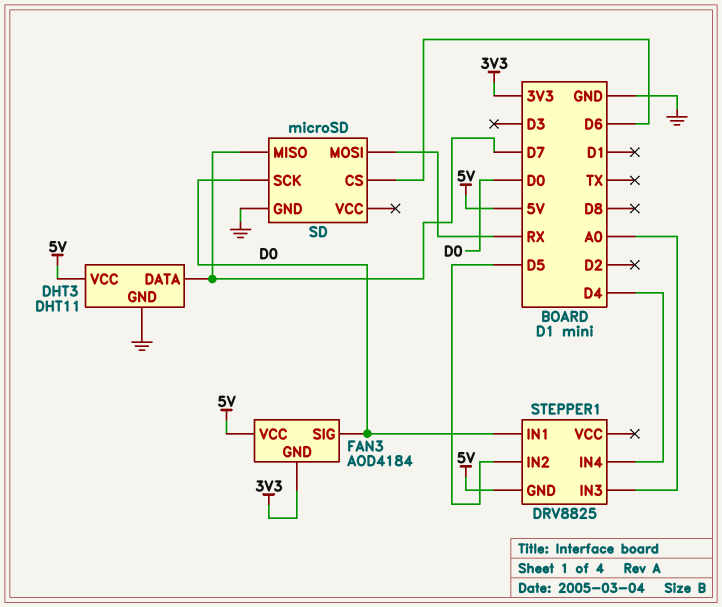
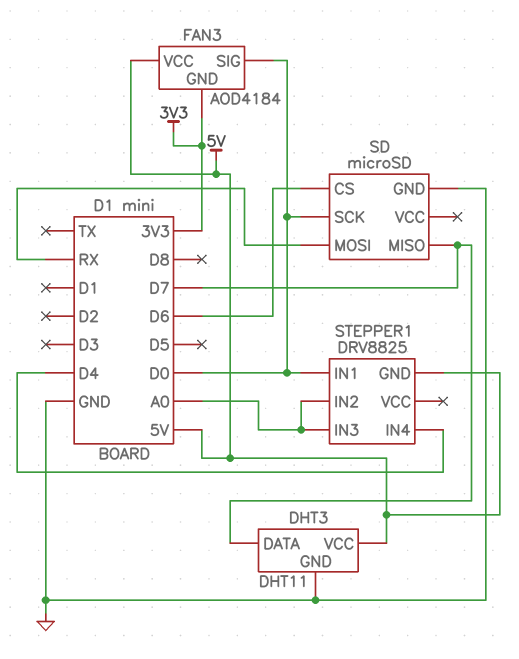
STEPPER1 pin IN2: D5 -> A0

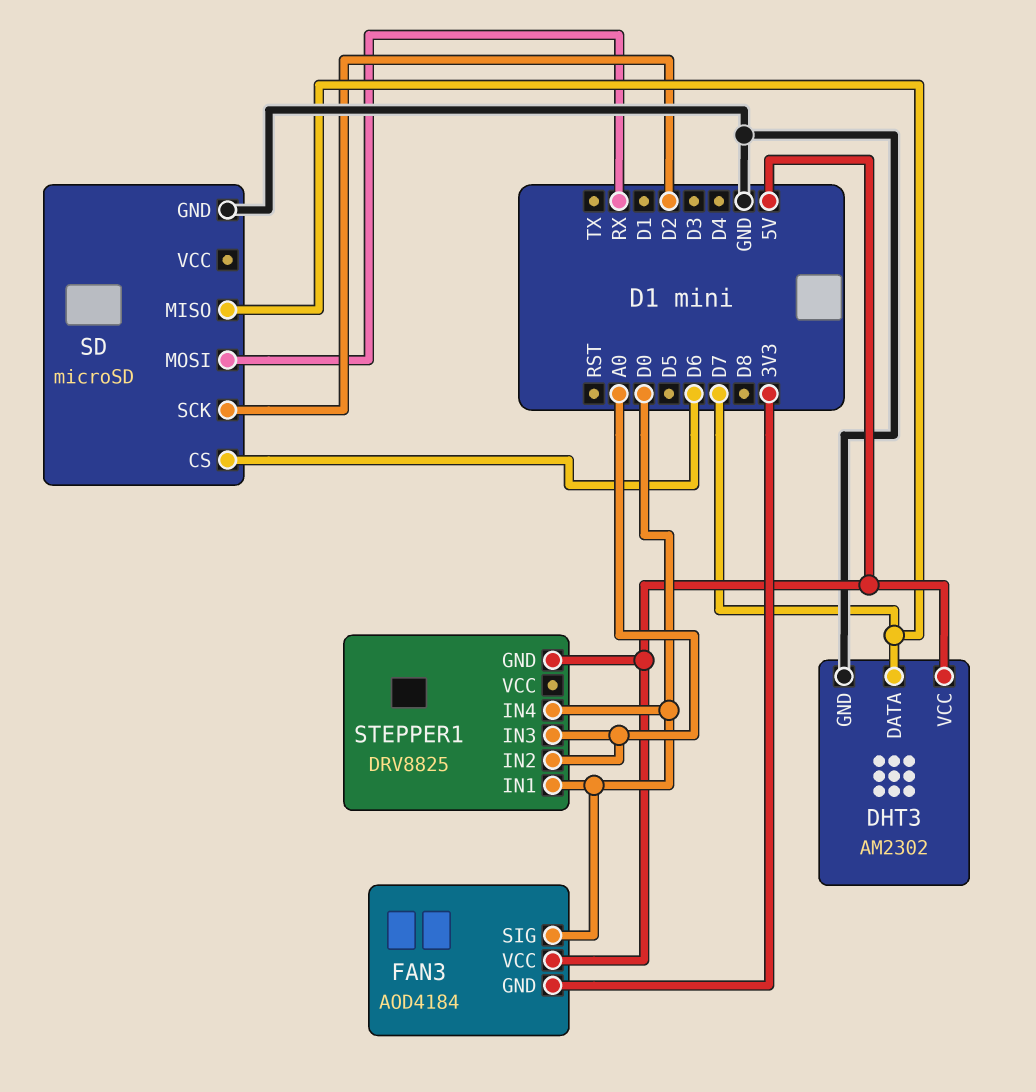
DHT3: DHT11 -> AM2302
SD pin SCK: D0 -> D2
STEPPER1 pin IN4: D4 -> D0

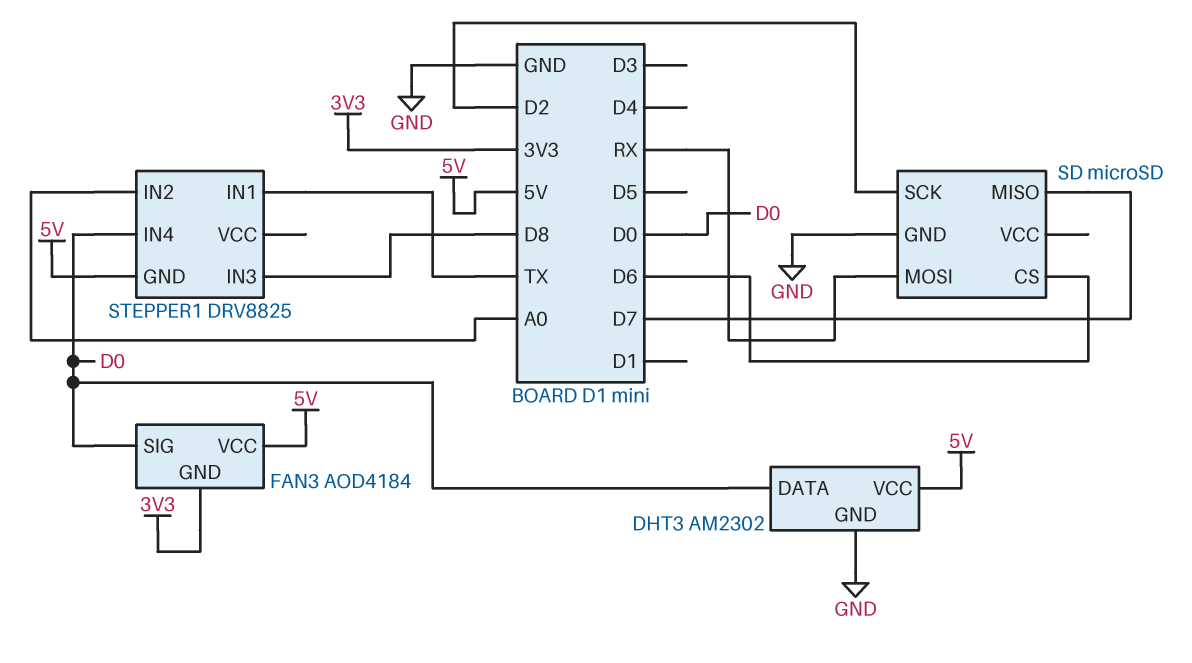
DHT3 pin DATA: D7 -> D0
STEPPER1 pin IN1: D0 -> TX
STEPPER1 pin IN3: A0 -> D8

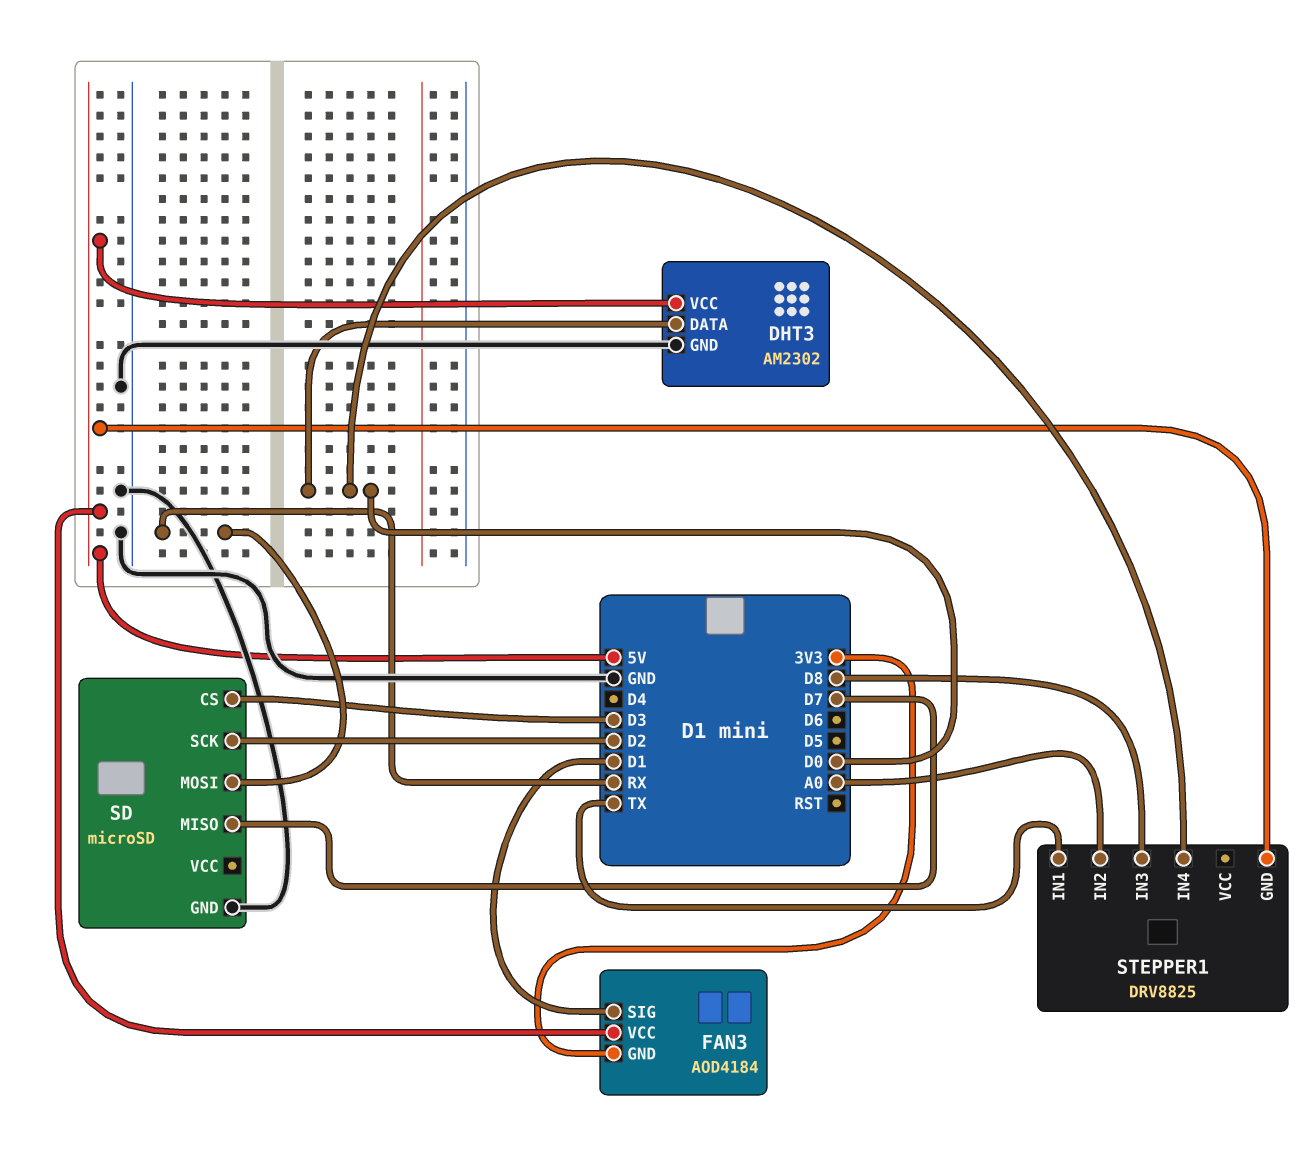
FAN3 pin SIG: D0 -> D1
SD pin CS: D6 -> D3

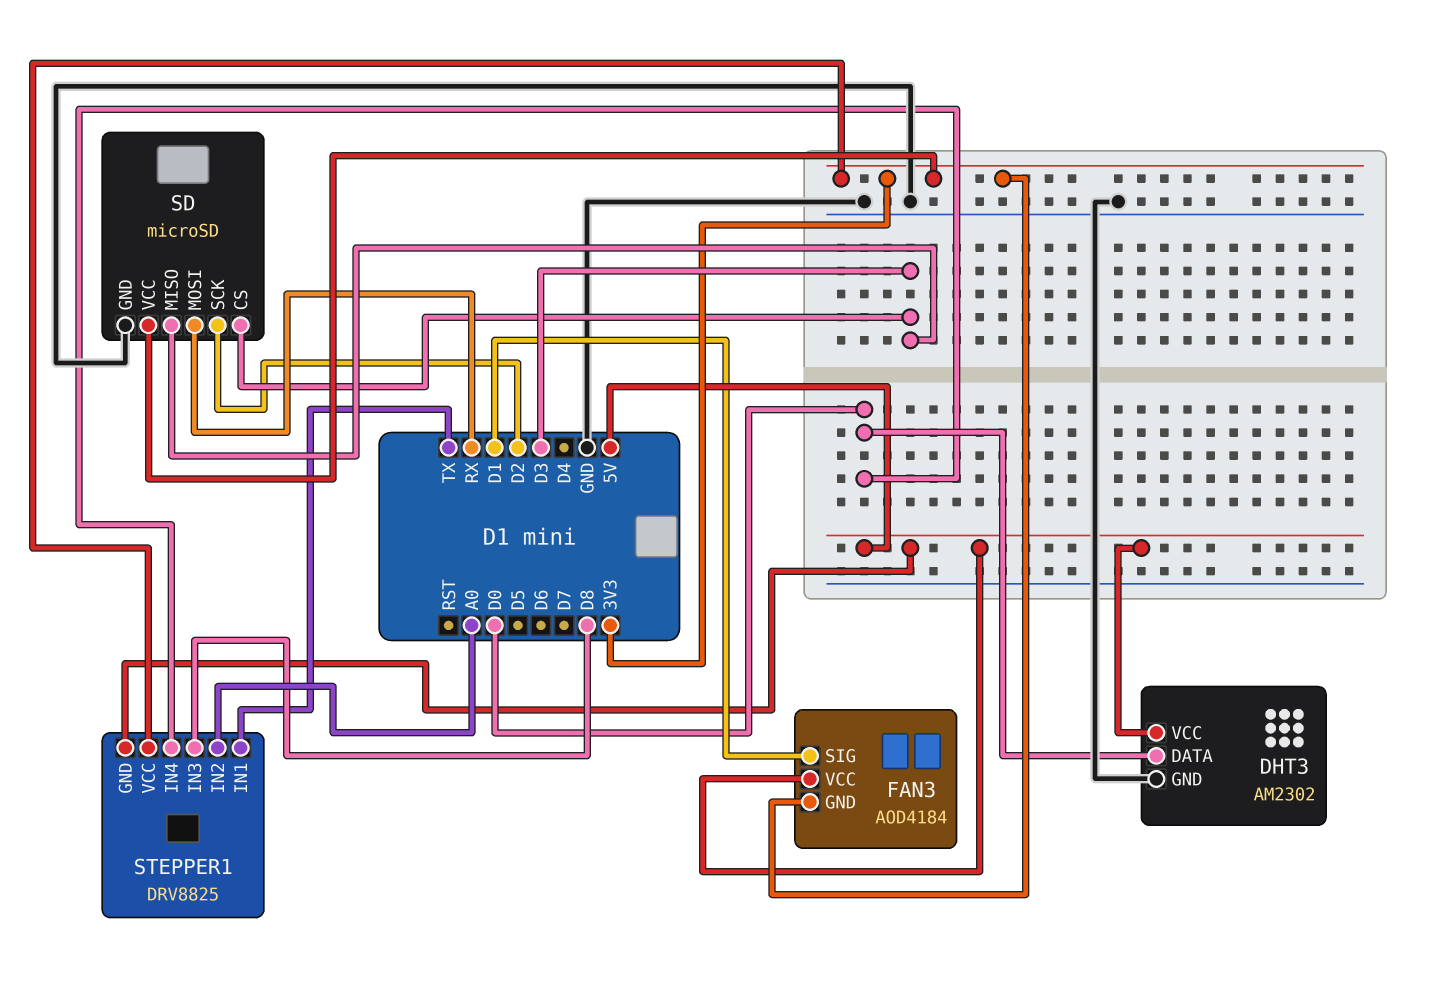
SD pin MISO: D7 -> D3
SD pin VCC: none -> 3V3
STEPPER1 pin VCC: none -> 3V3

